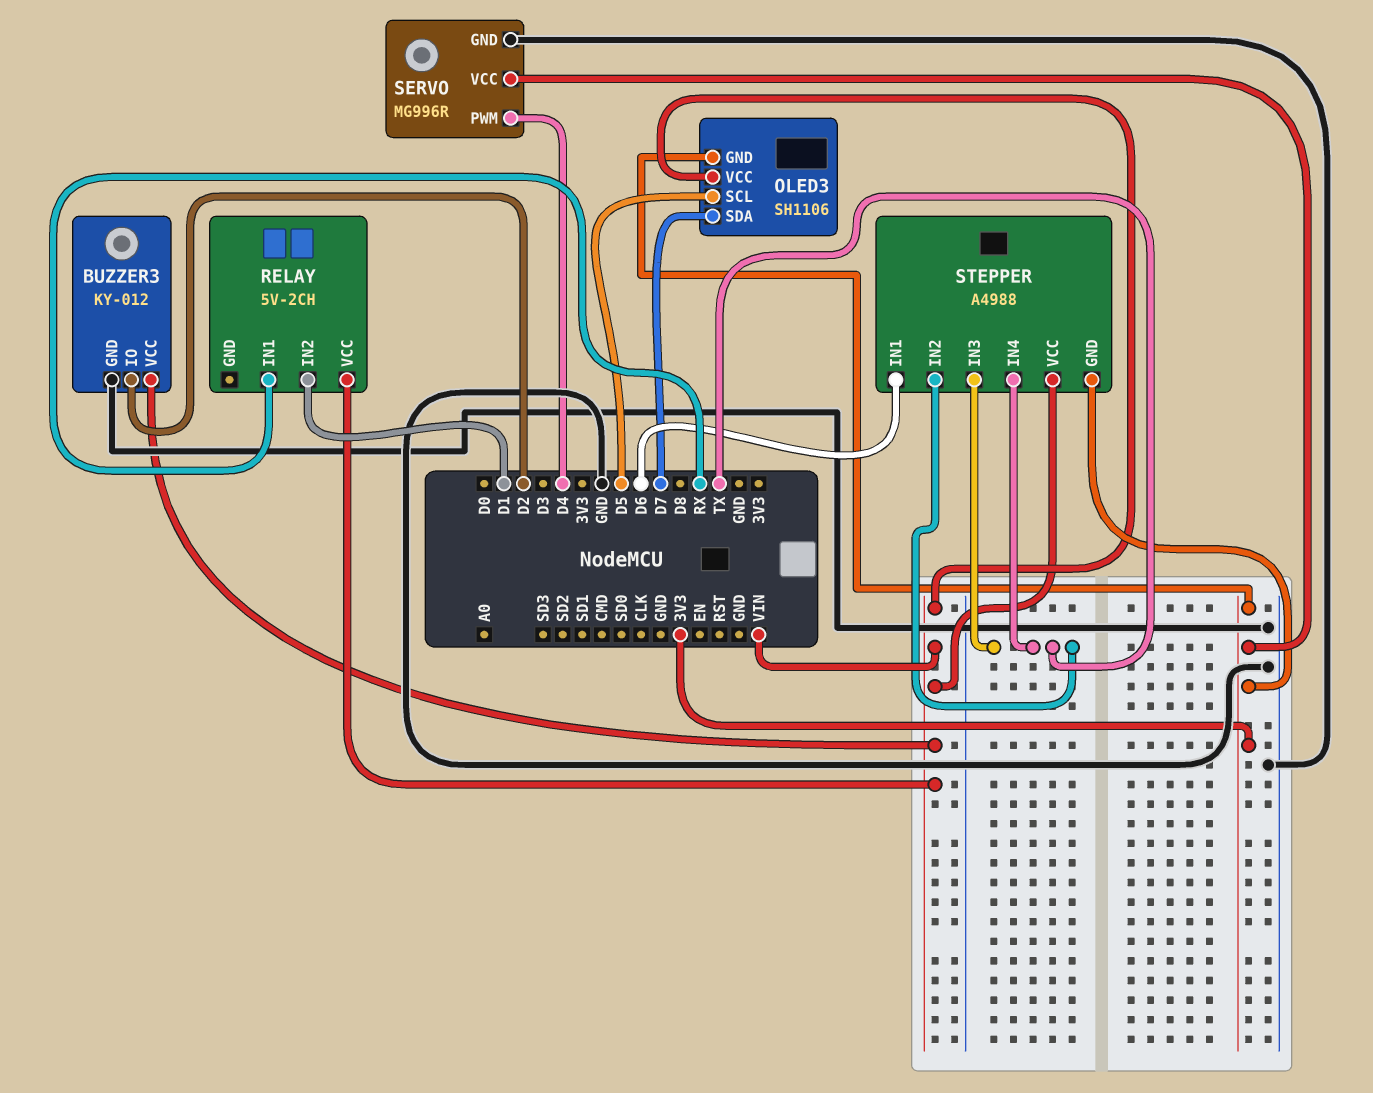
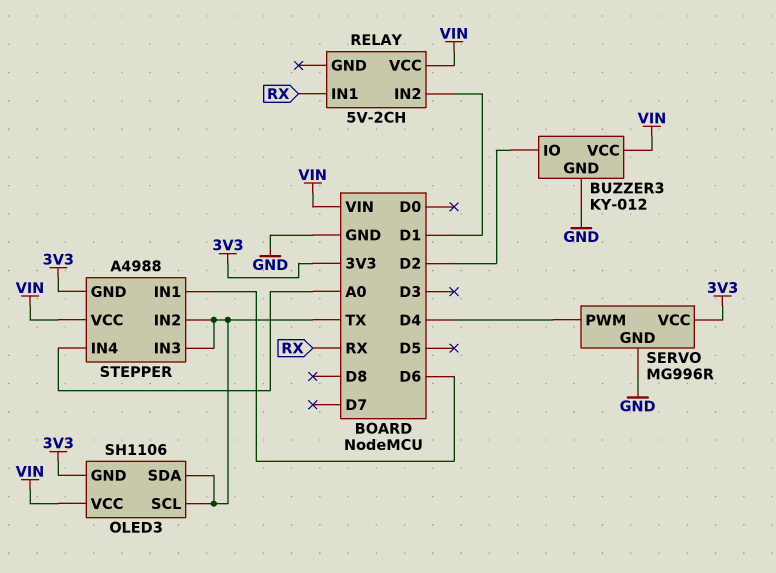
OLED3 pin SCL: D5 -> TX
OLED3 pin SDA: D7 -> TX
STEPPER pin IN4: TX -> A0

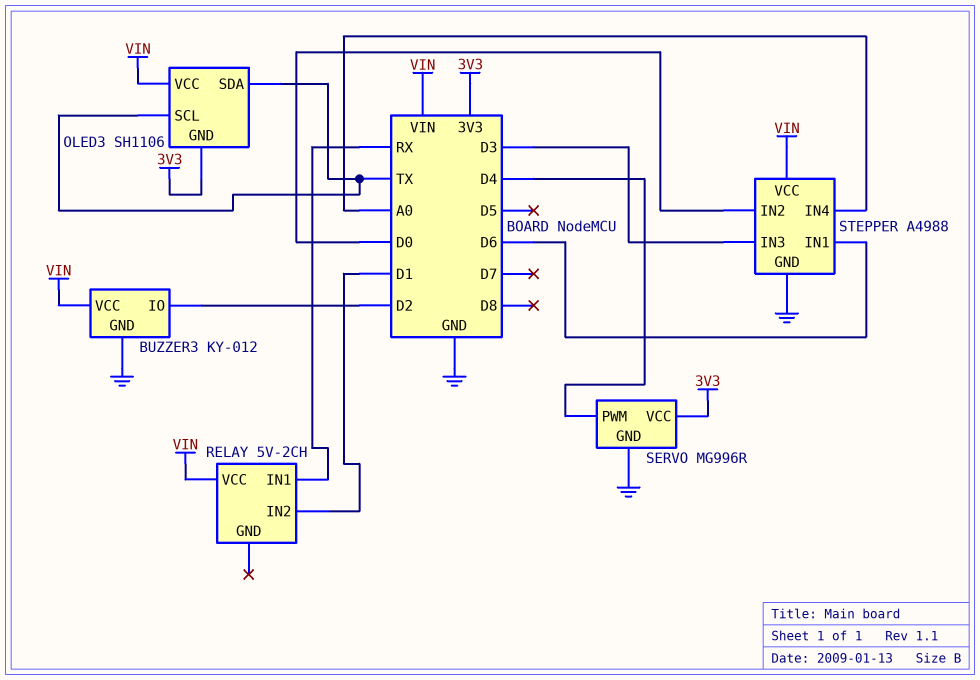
STEPPER pin GND: 3V3 -> GND
STEPPER pin IN2: TX -> D0
STEPPER pin IN3: TX -> D3

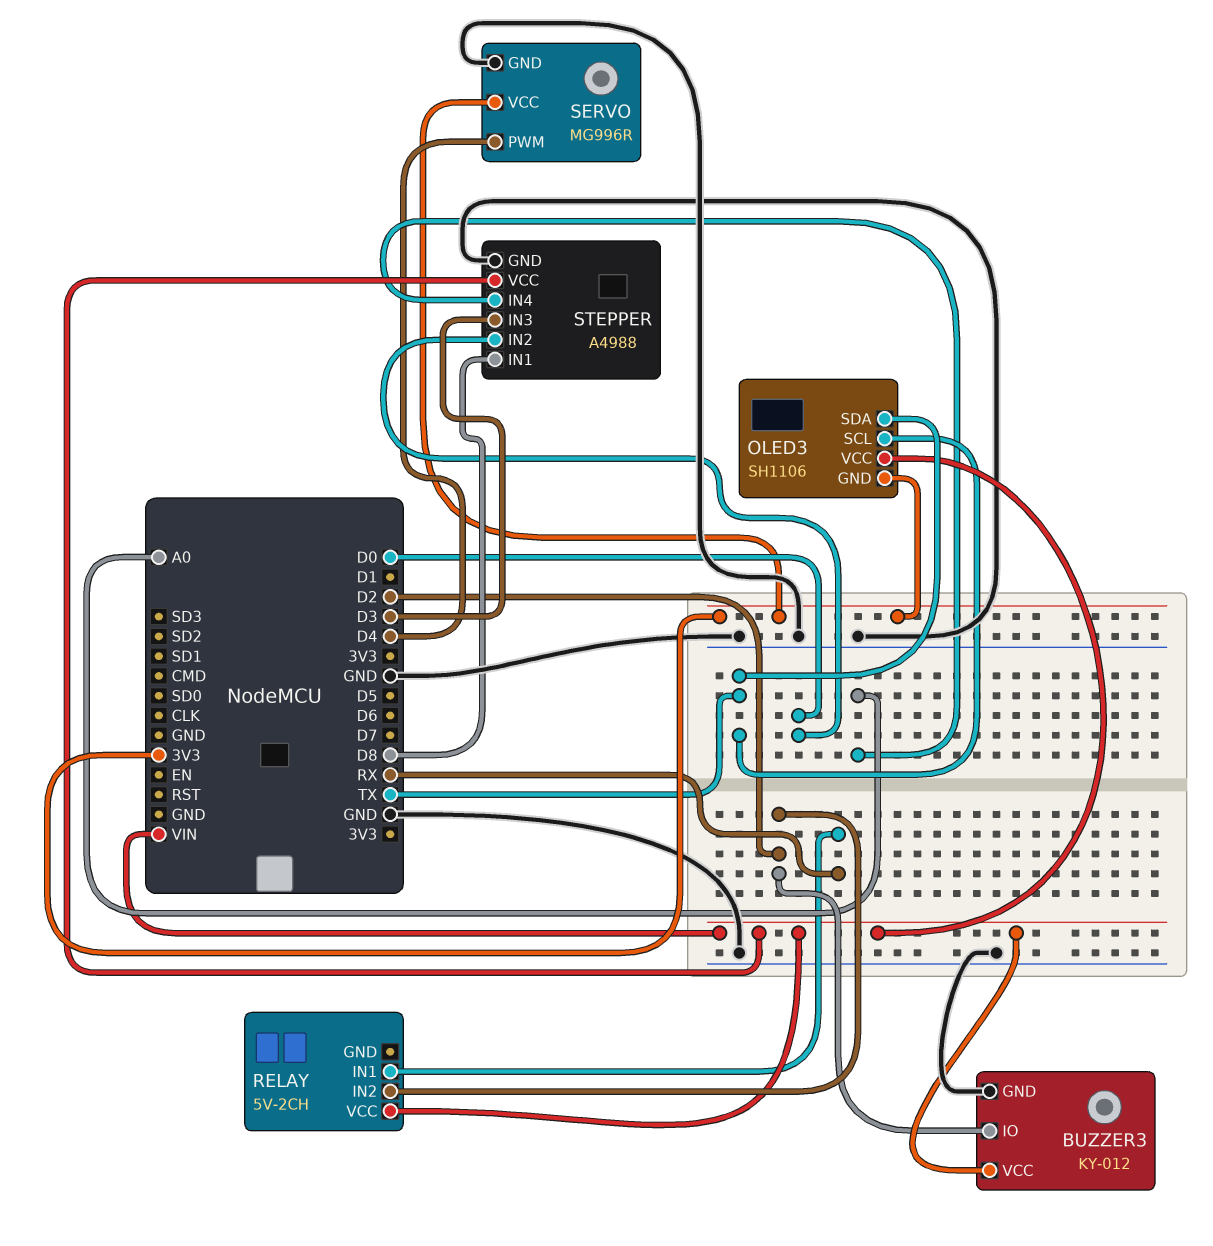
RELAY pin IN2: D1 -> D2
STEPPER pin IN1: D6 -> D8

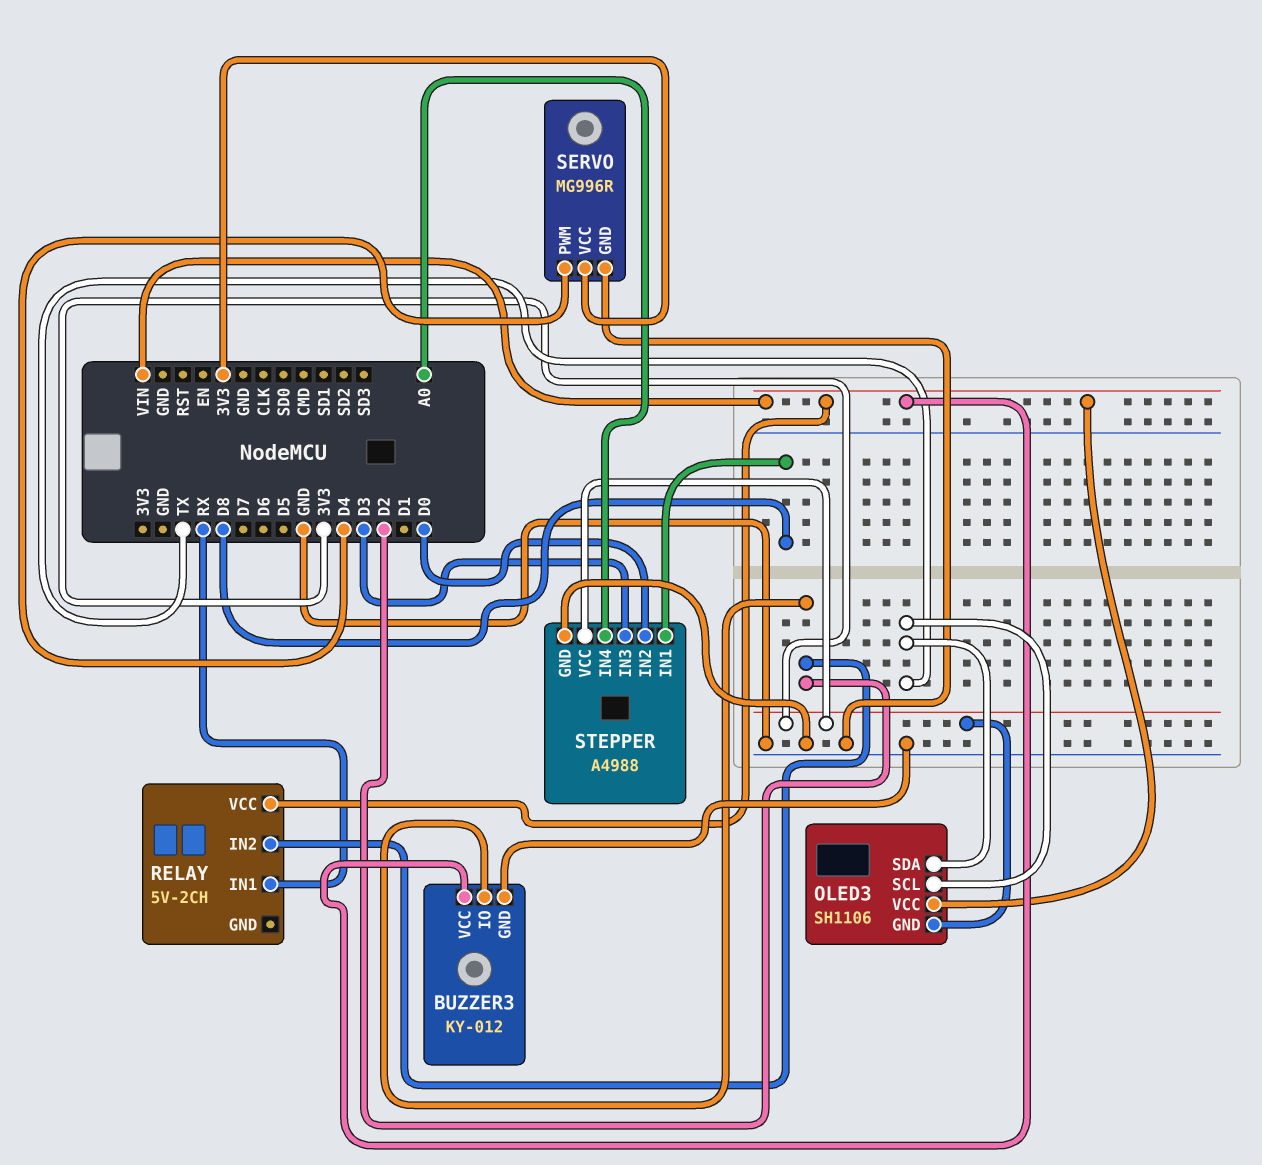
STEPPER pin VCC: VIN -> 3V3

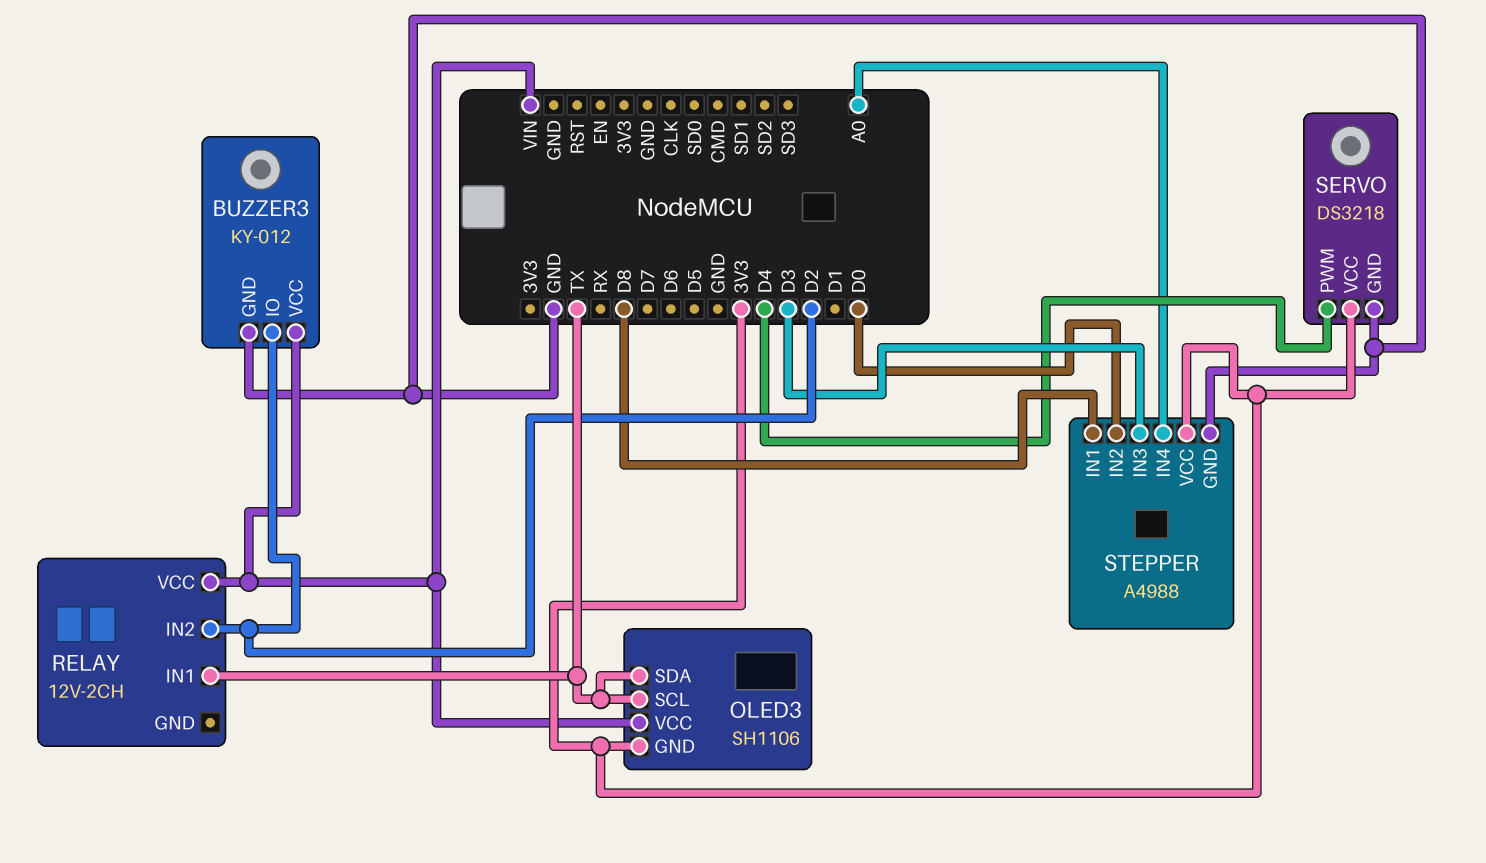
RELAY: 5V-2CH -> 12V-2CH
RELAY pin IN1: RX -> TX
SERVO: MG996R -> DS3218

